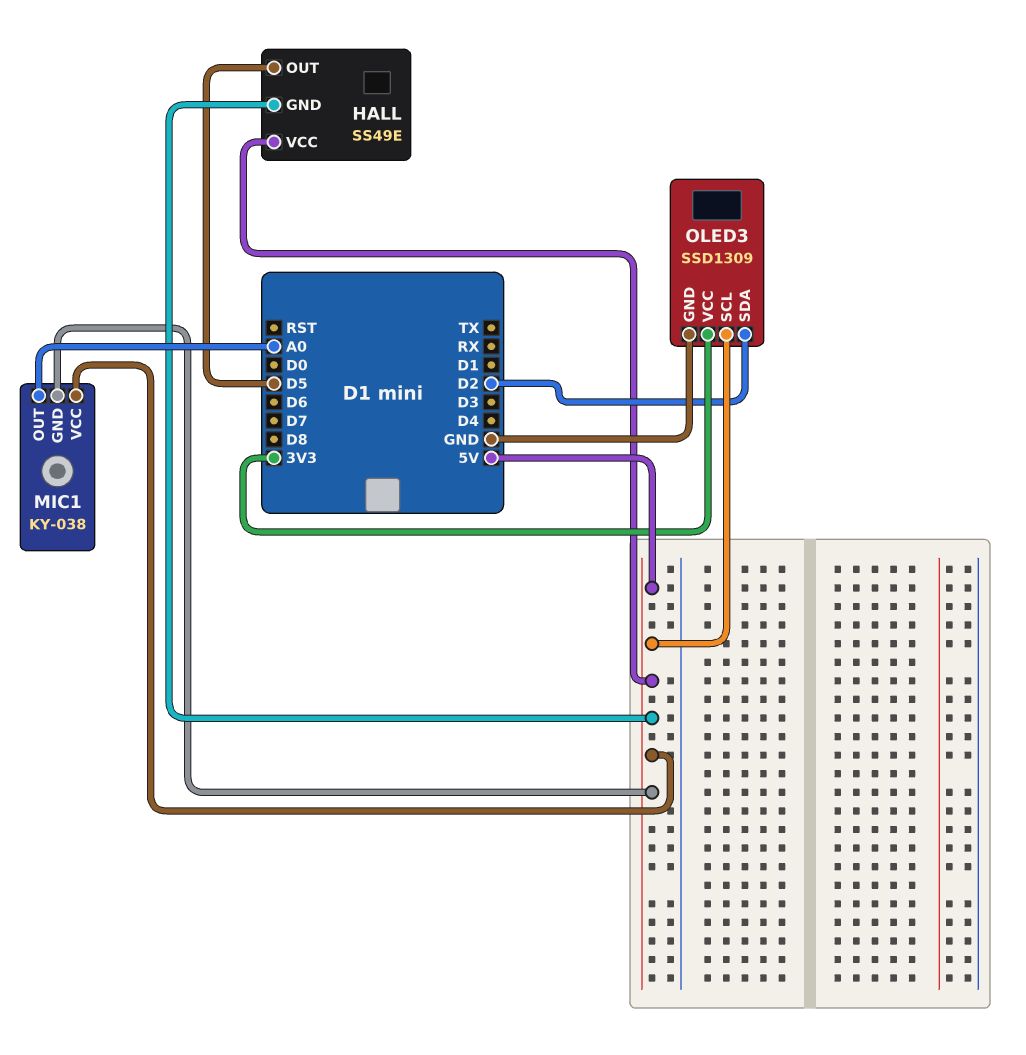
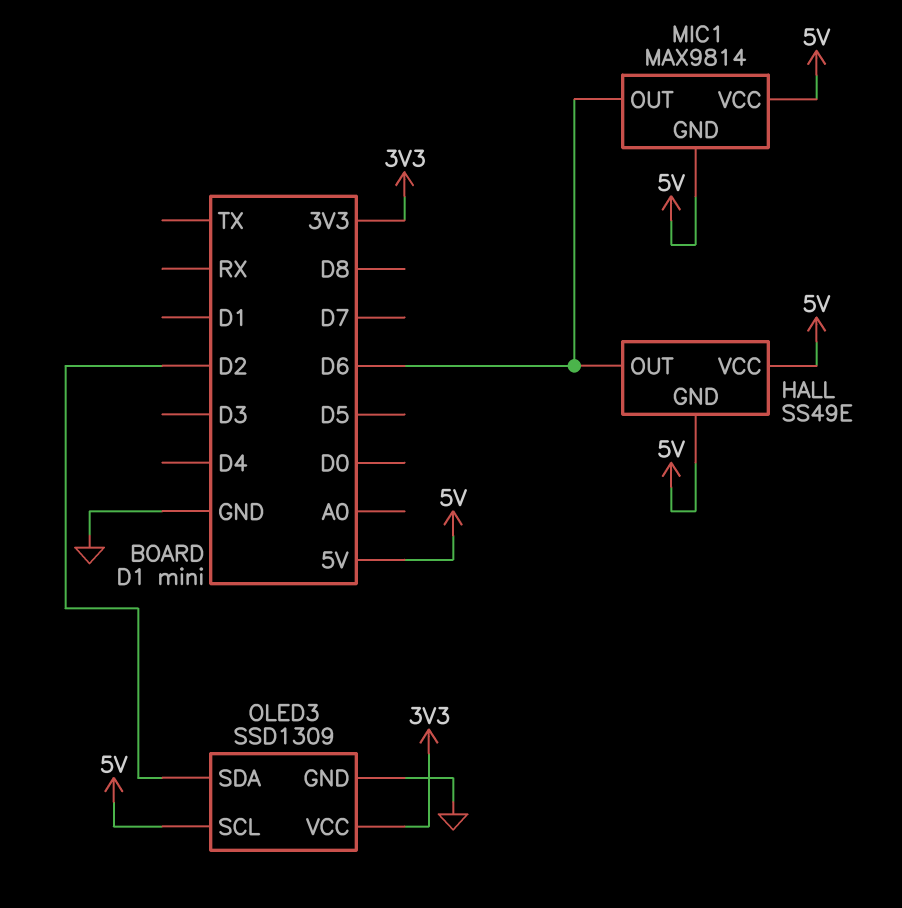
HALL pin OUT: D5 -> D6
MIC1: KY-038 -> MAX9814
MIC1 pin OUT: A0 -> D6

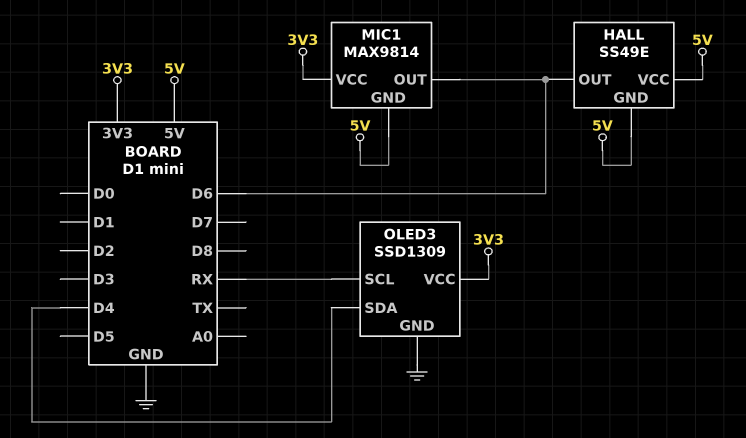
MIC1 pin VCC: 5V -> 3V3
OLED3 pin SCL: 5V -> RX
OLED3 pin SDA: D2 -> D4

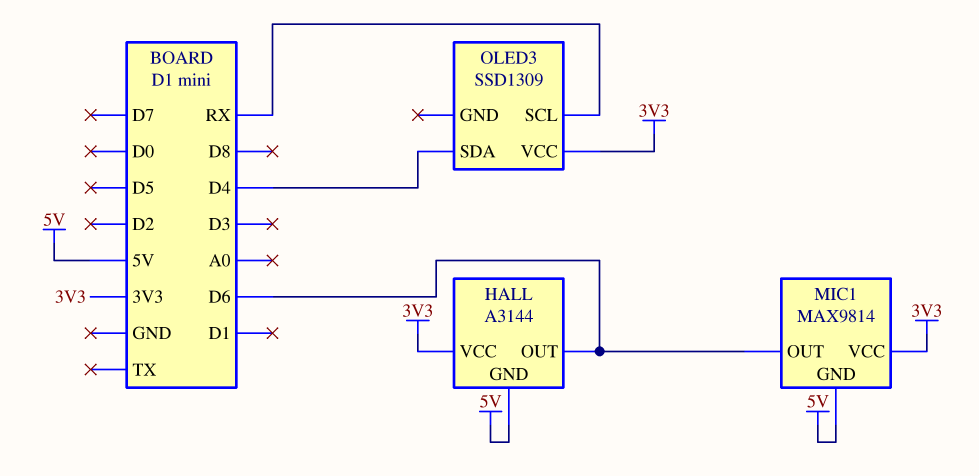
HALL: SS49E -> A3144
HALL pin VCC: 5V -> 3V3
OLED3 pin GND: GND -> none

